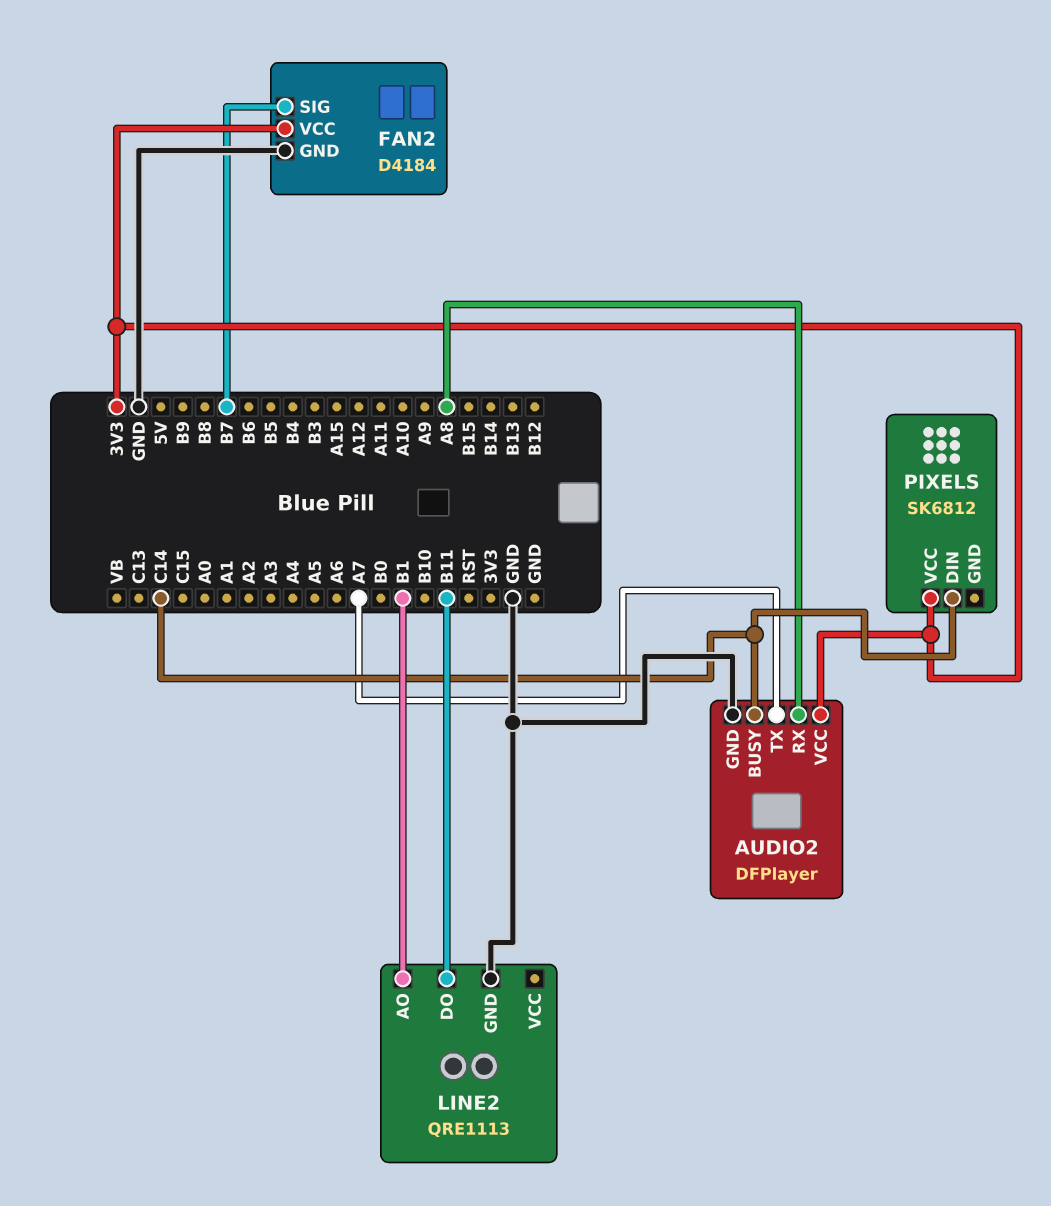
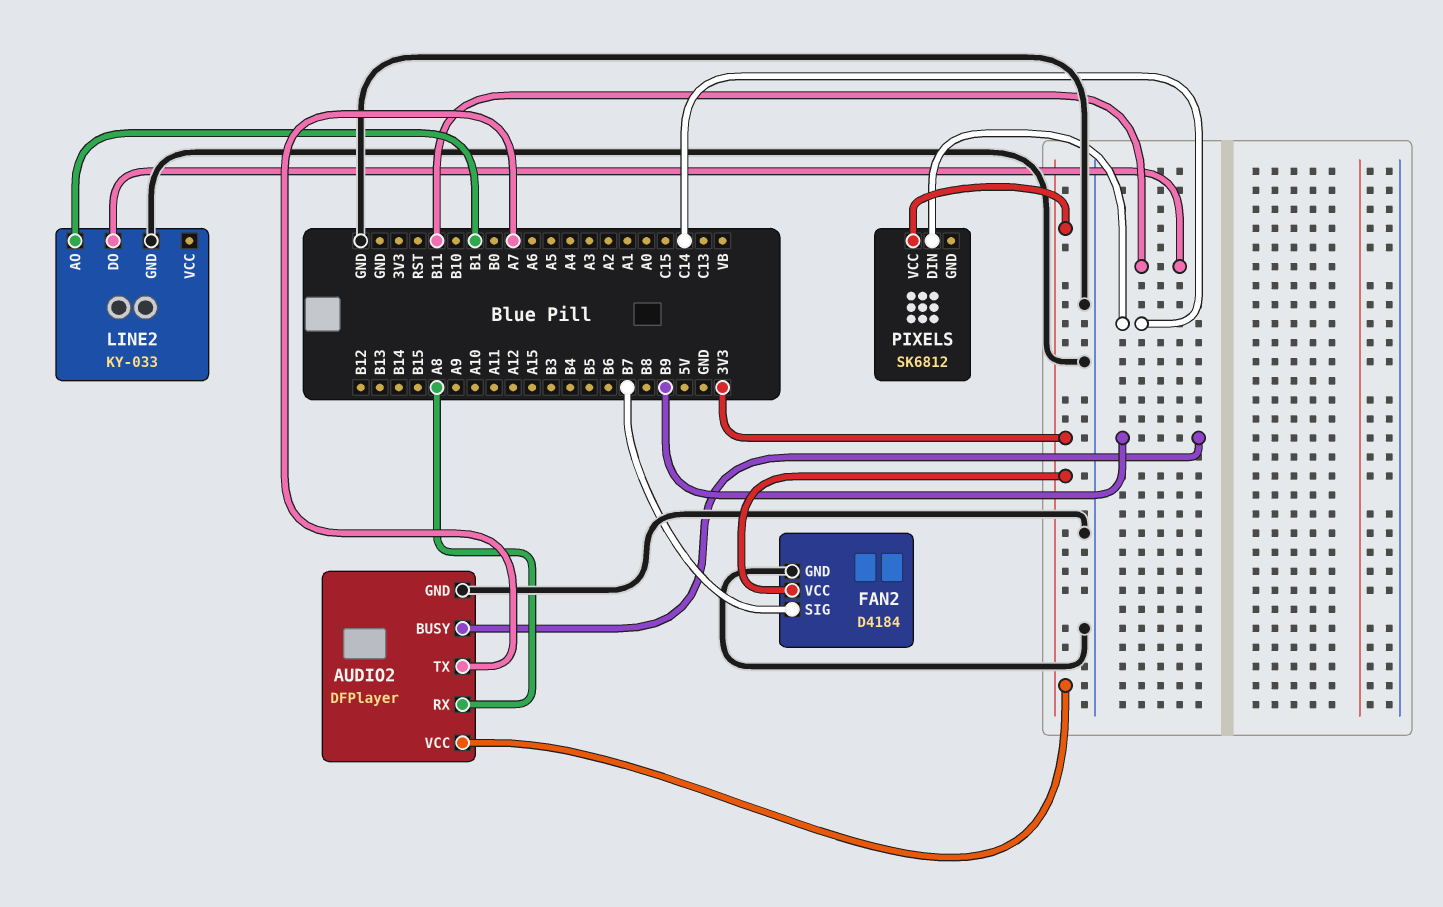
AUDIO2 pin BUSY: C14 -> B9
LINE2: QRE1113 -> KY-033

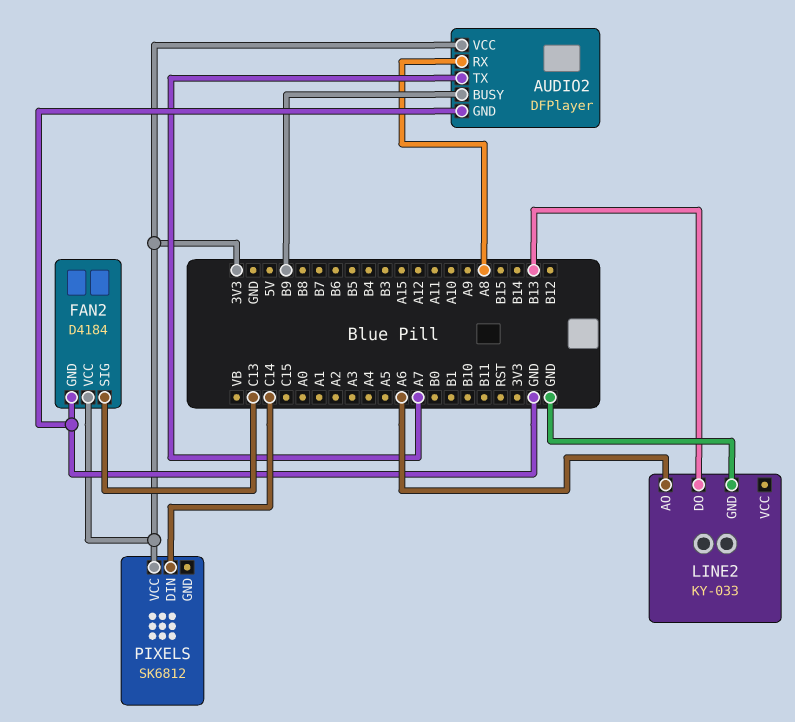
FAN2 pin SIG: B7 -> C13
LINE2 pin AO: B1 -> A6
LINE2 pin DO: B11 -> B13

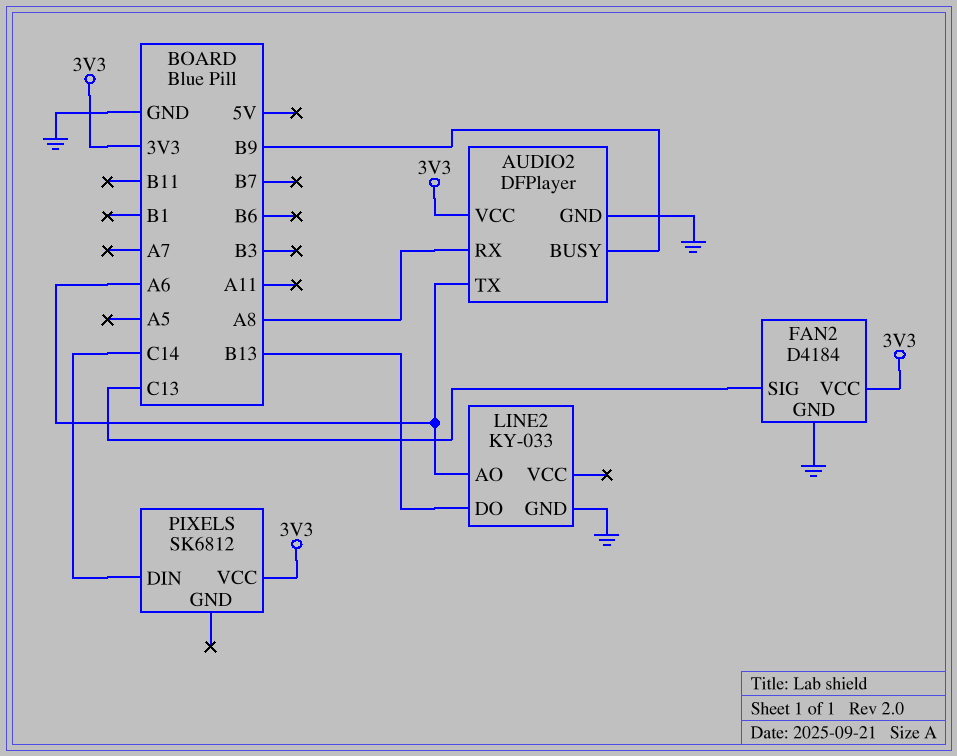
AUDIO2 pin TX: A7 -> A6

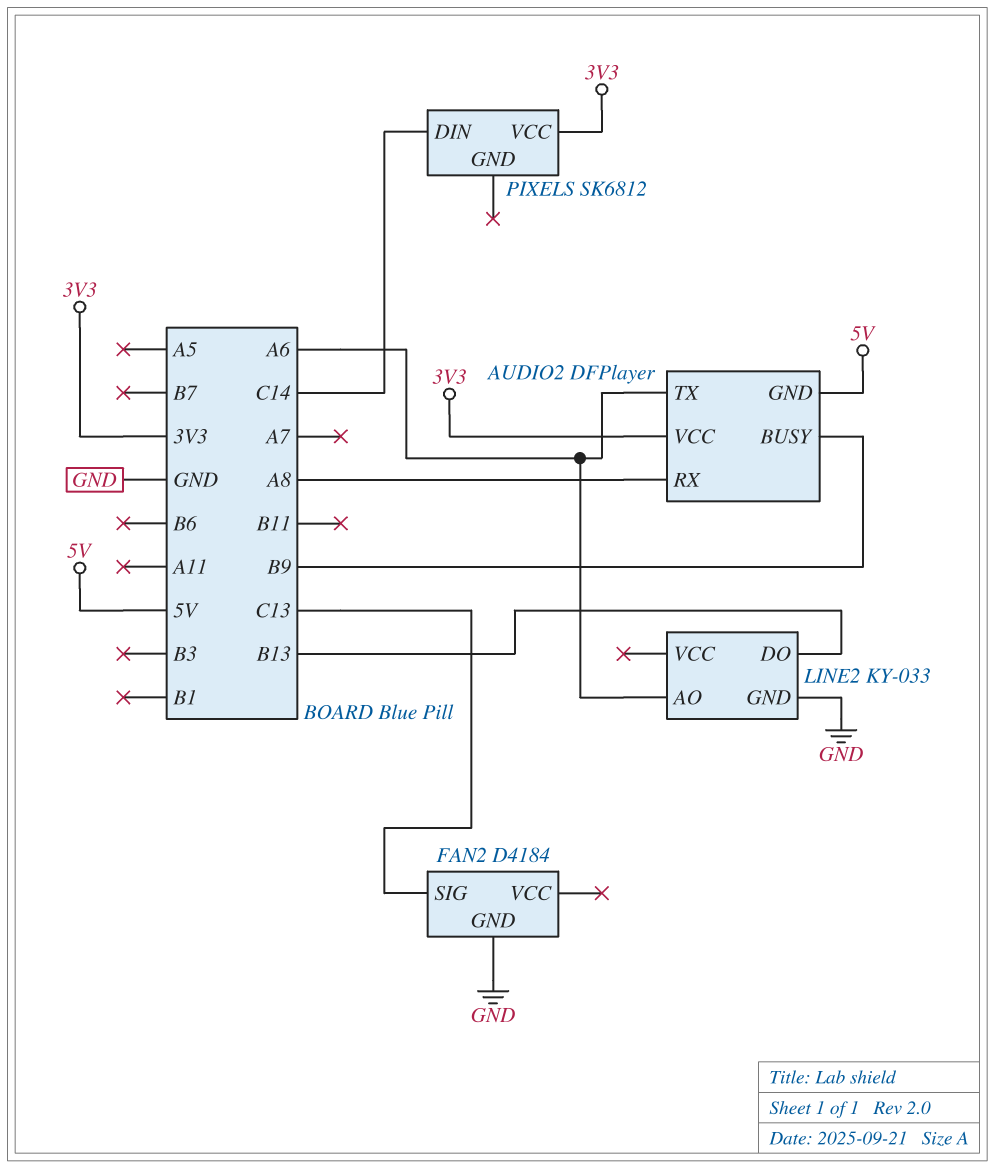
AUDIO2 pin GND: GND -> 5V
FAN2 pin VCC: 3V3 -> none

